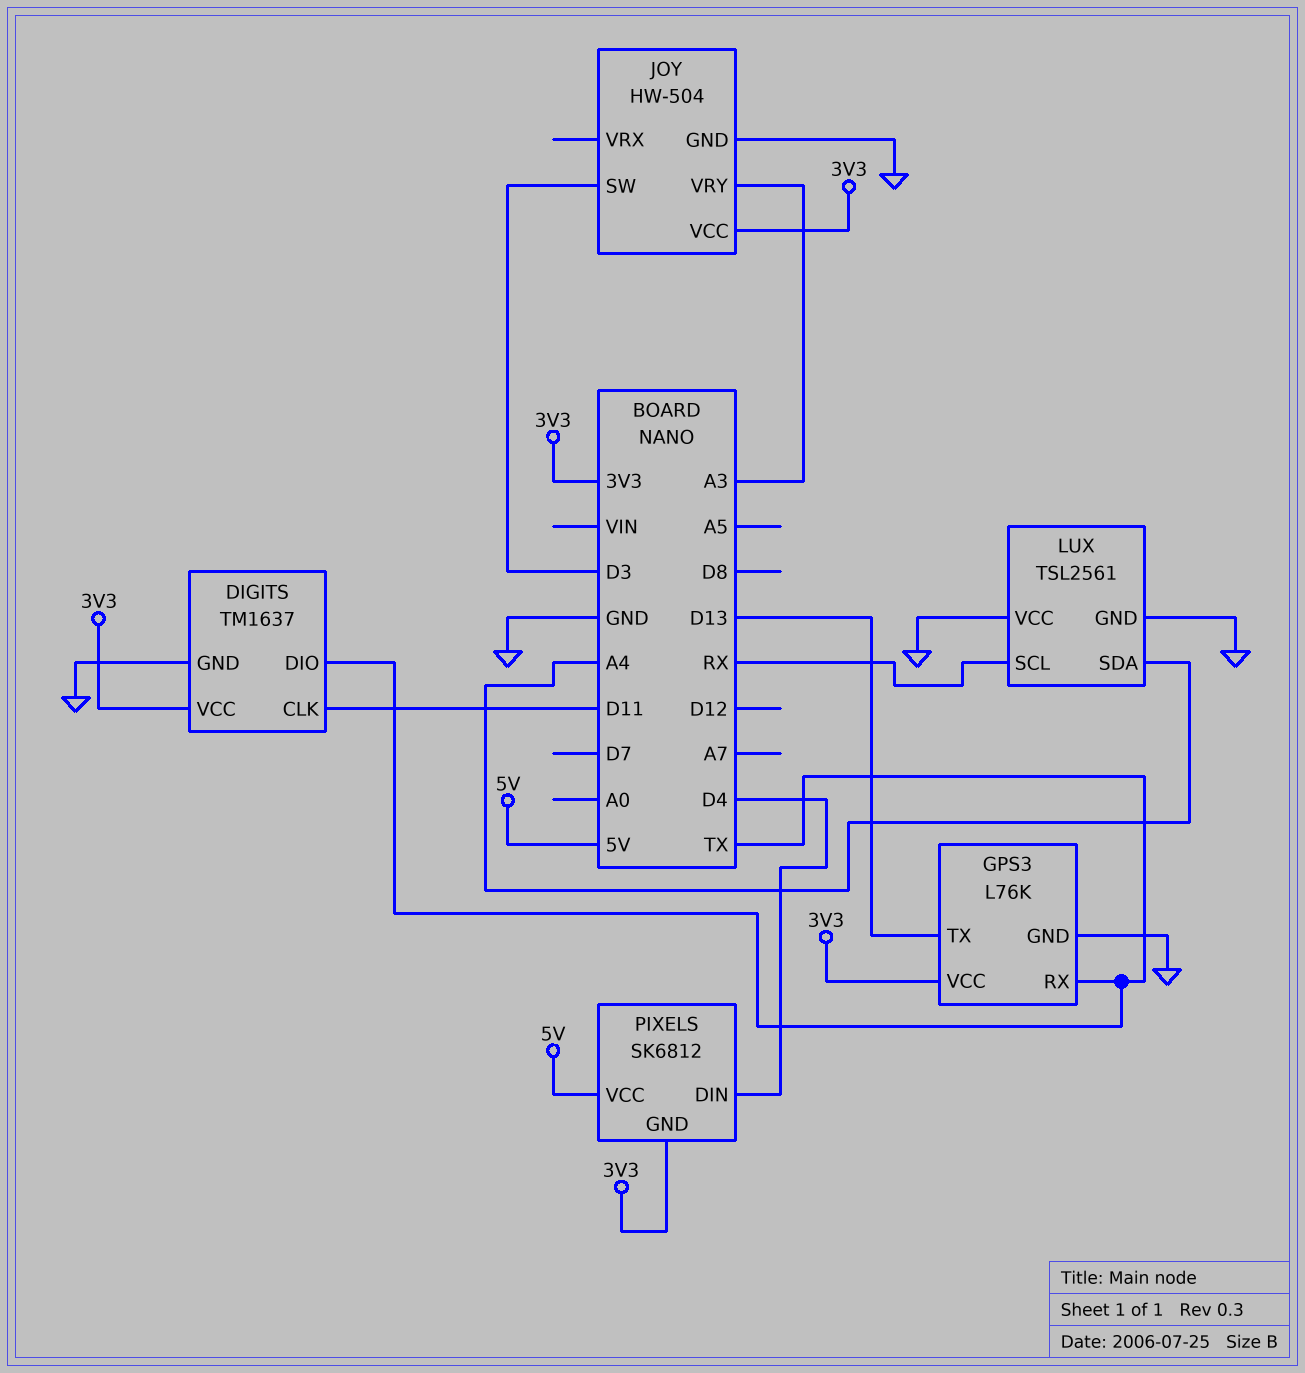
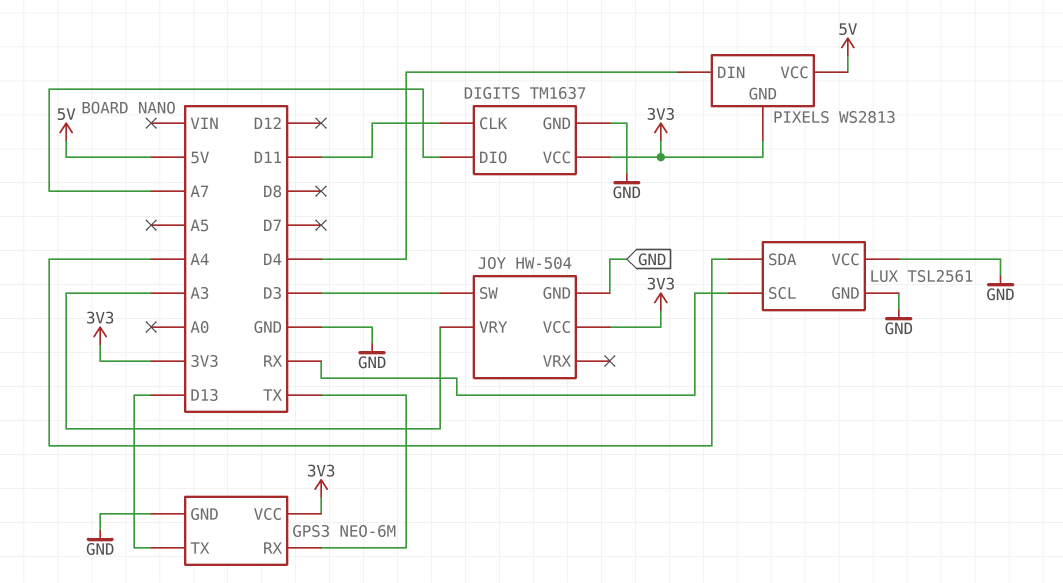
DIGITS pin DIO: TX -> A7
GPS3: L76K -> NEO-6M
PIXELS: SK6812 -> WS2813

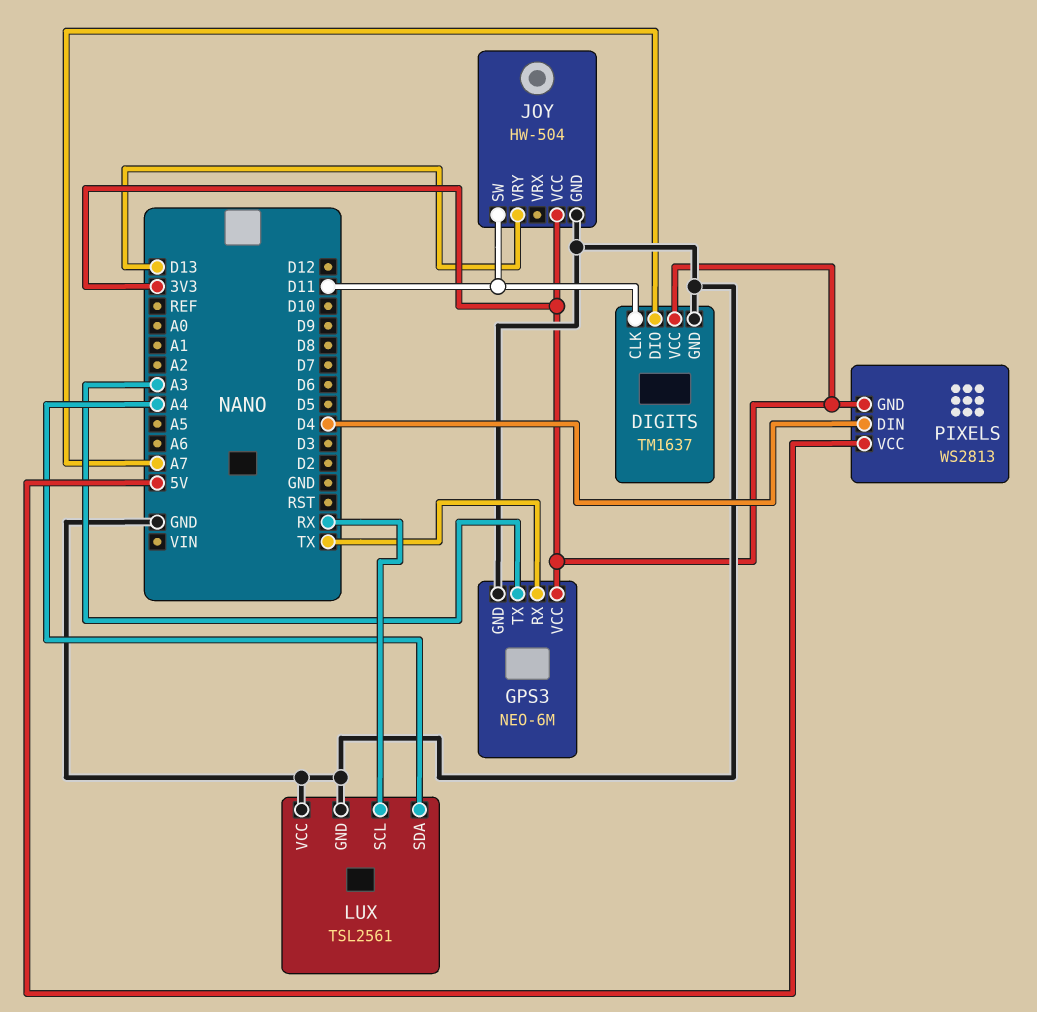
GPS3 pin TX: D13 -> A3
JOY pin SW: D3 -> D11
JOY pin VRY: A3 -> D13

